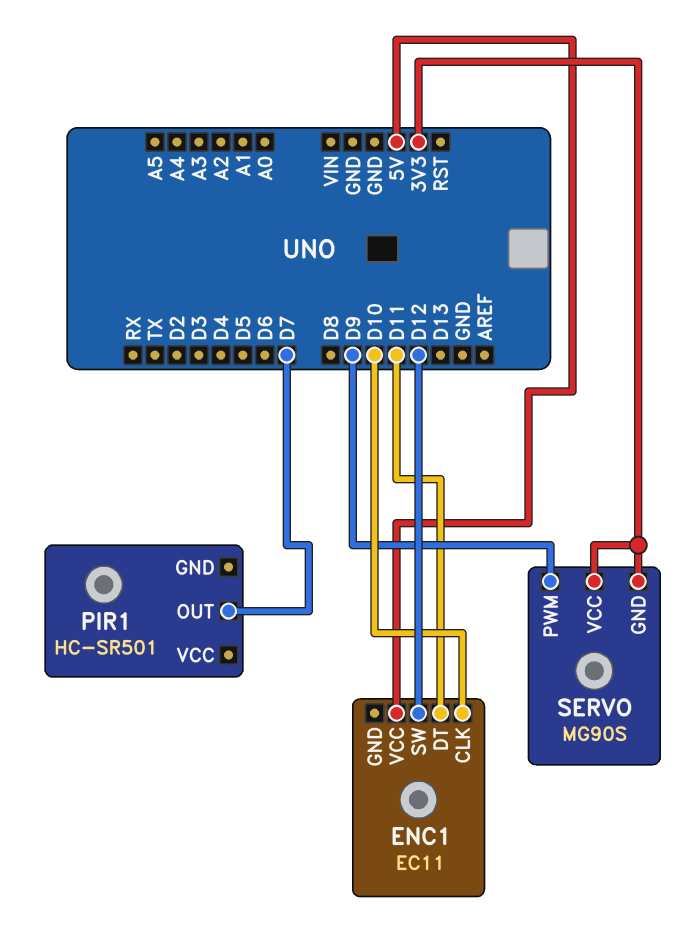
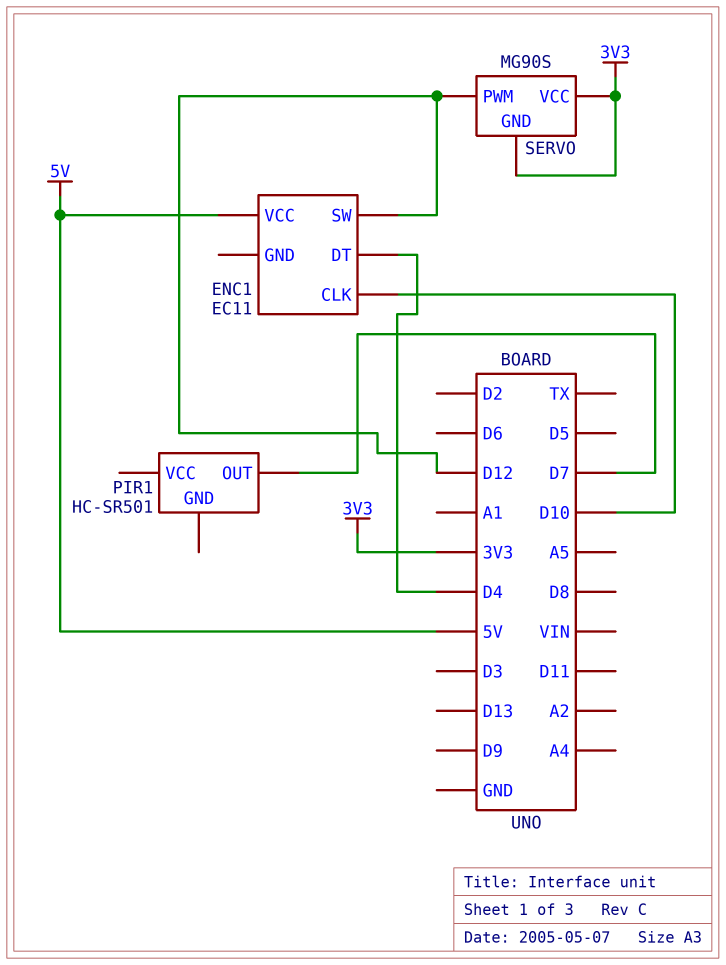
ENC1 pin DT: D11 -> D4
SERVO pin PWM: D9 -> D12

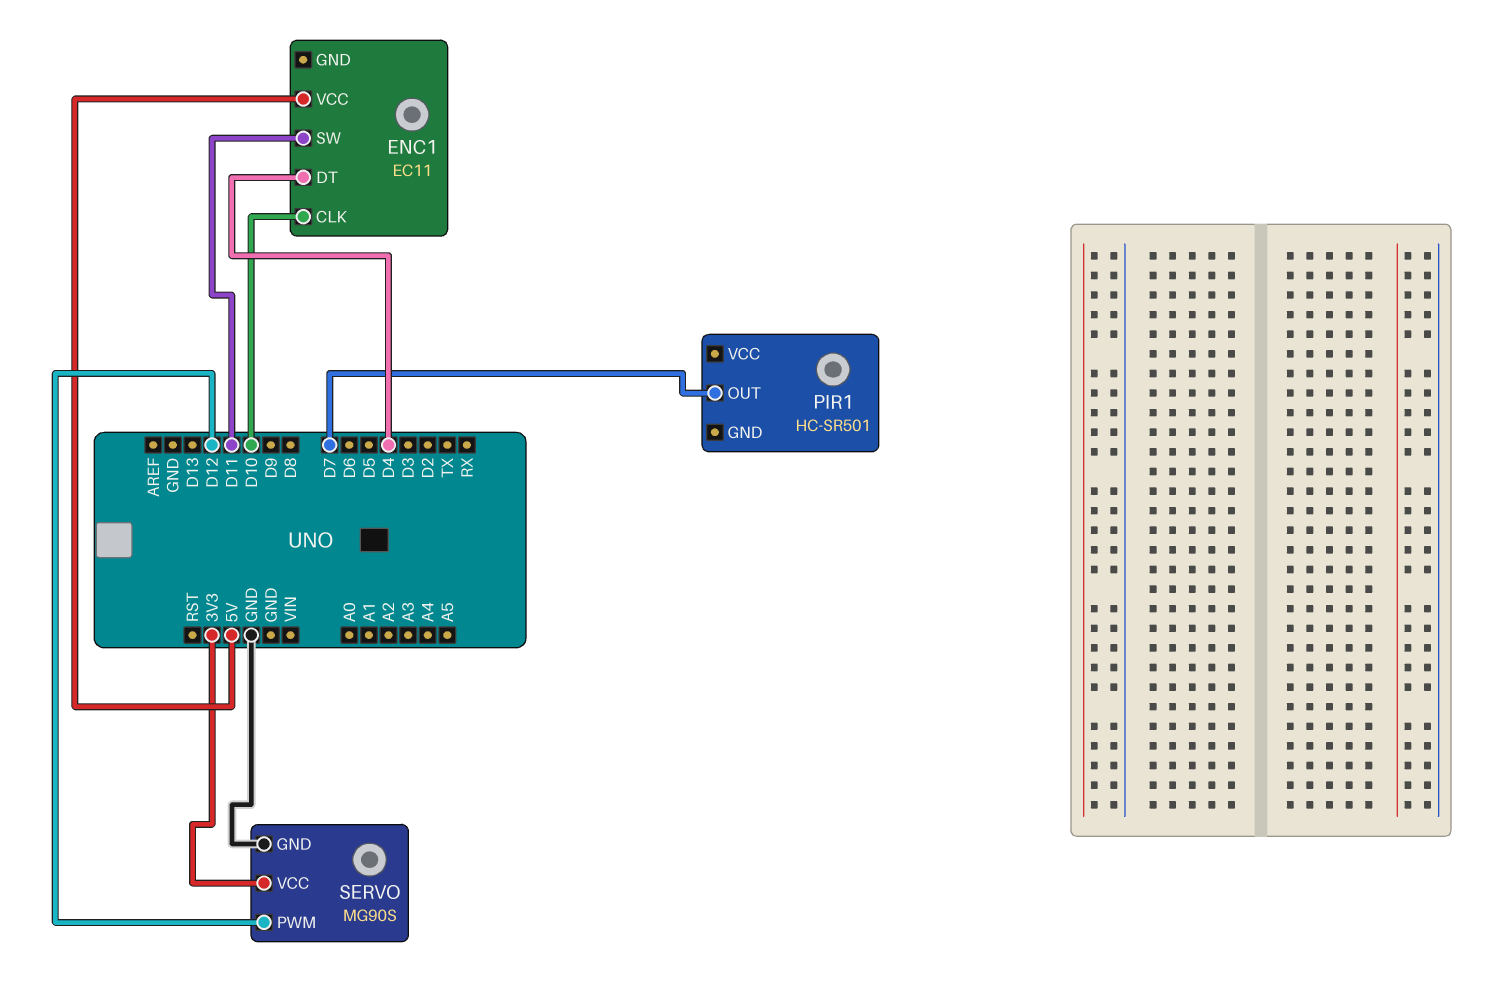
ENC1 pin SW: D12 -> D11
SERVO pin GND: 3V3 -> GND

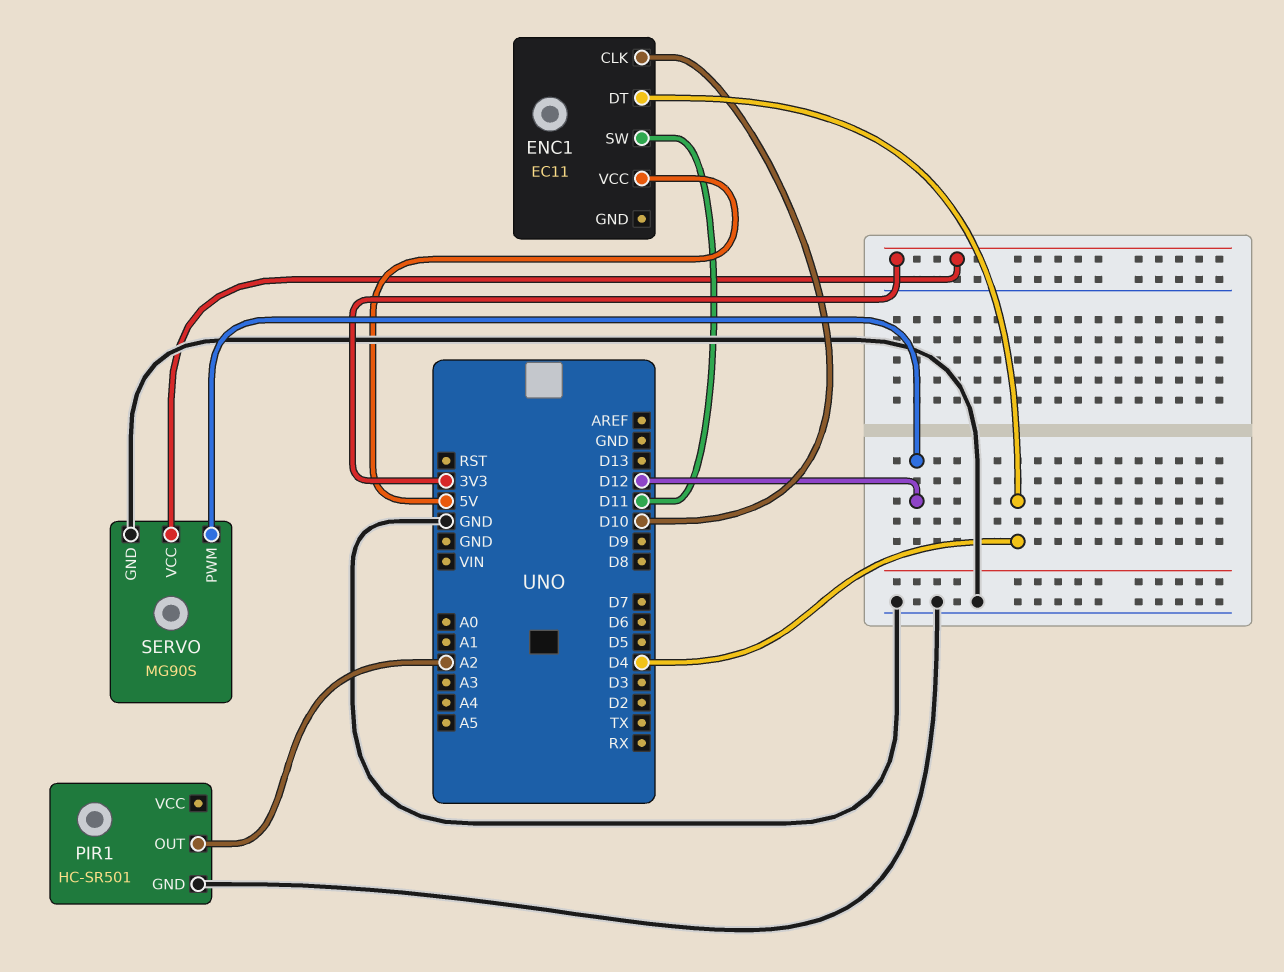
PIR1 pin GND: none -> GND
PIR1 pin OUT: D7 -> A2

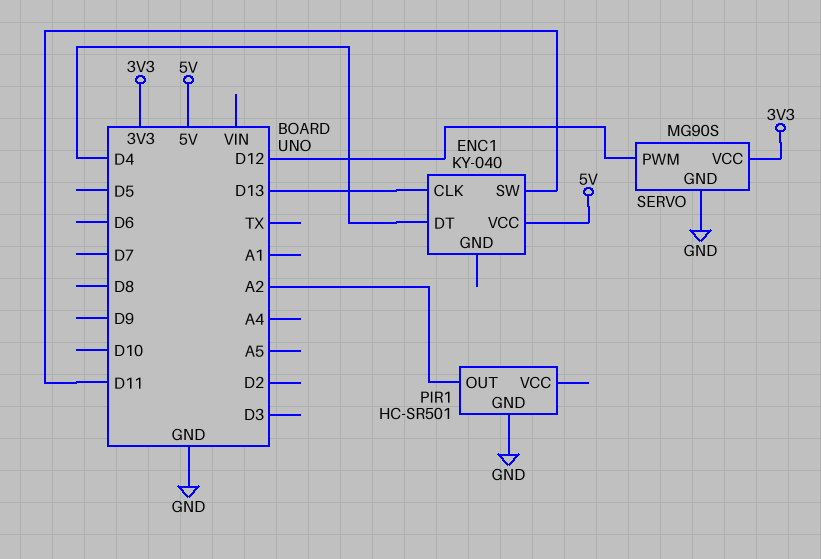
ENC1: EC11 -> KY-040
ENC1 pin CLK: D10 -> D13

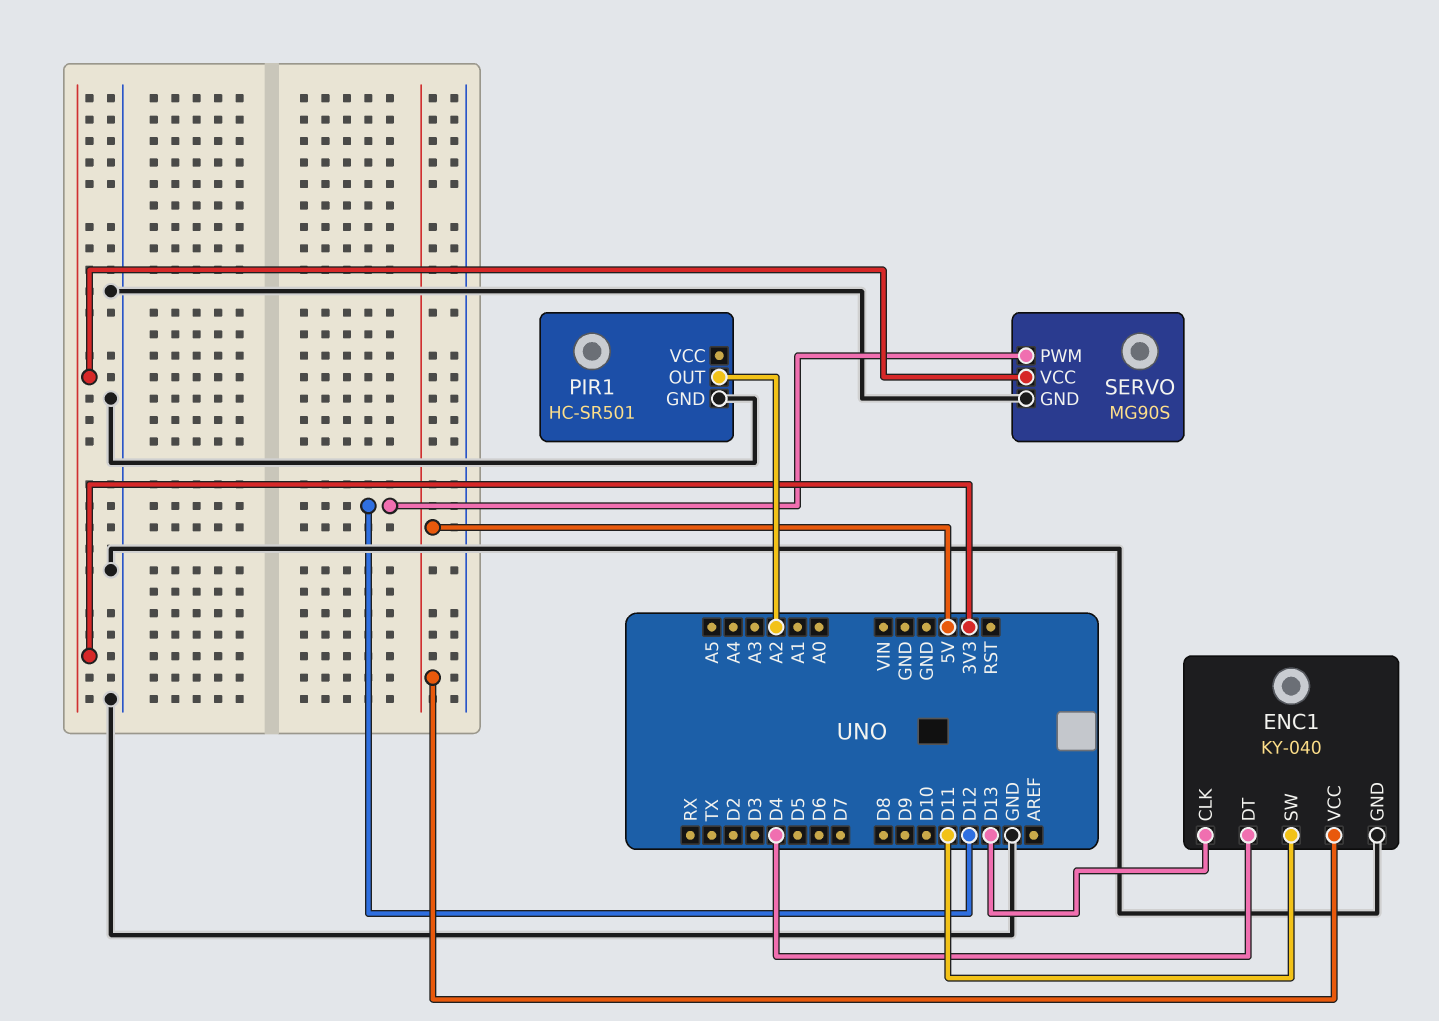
ENC1 pin GND: none -> GND

